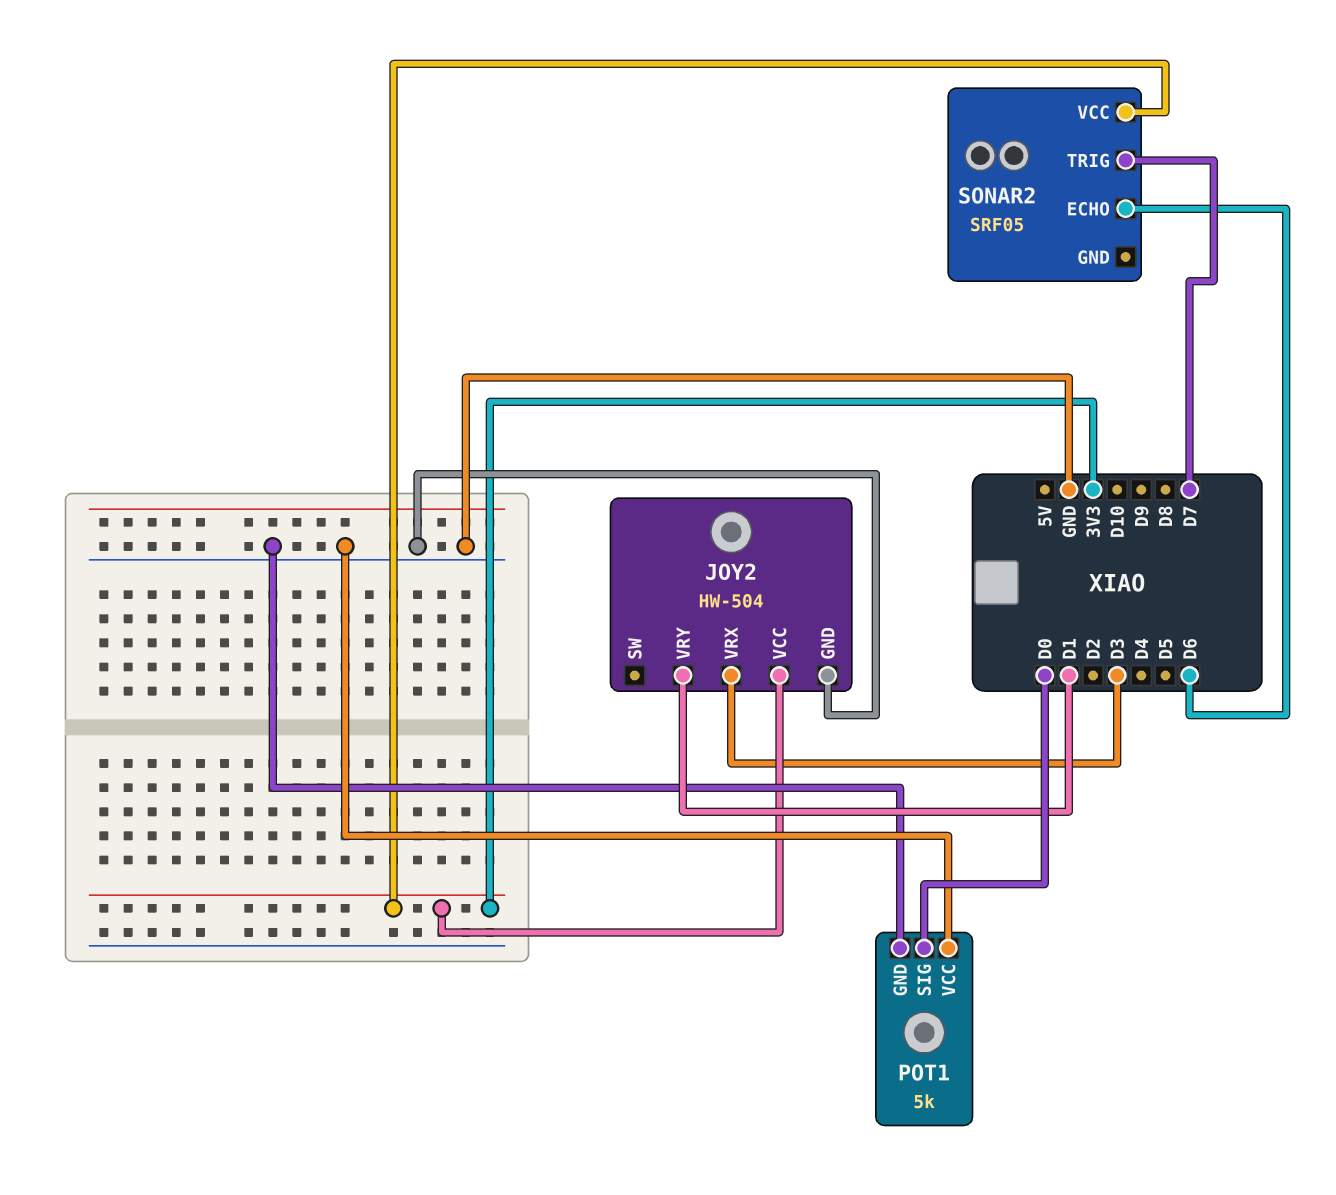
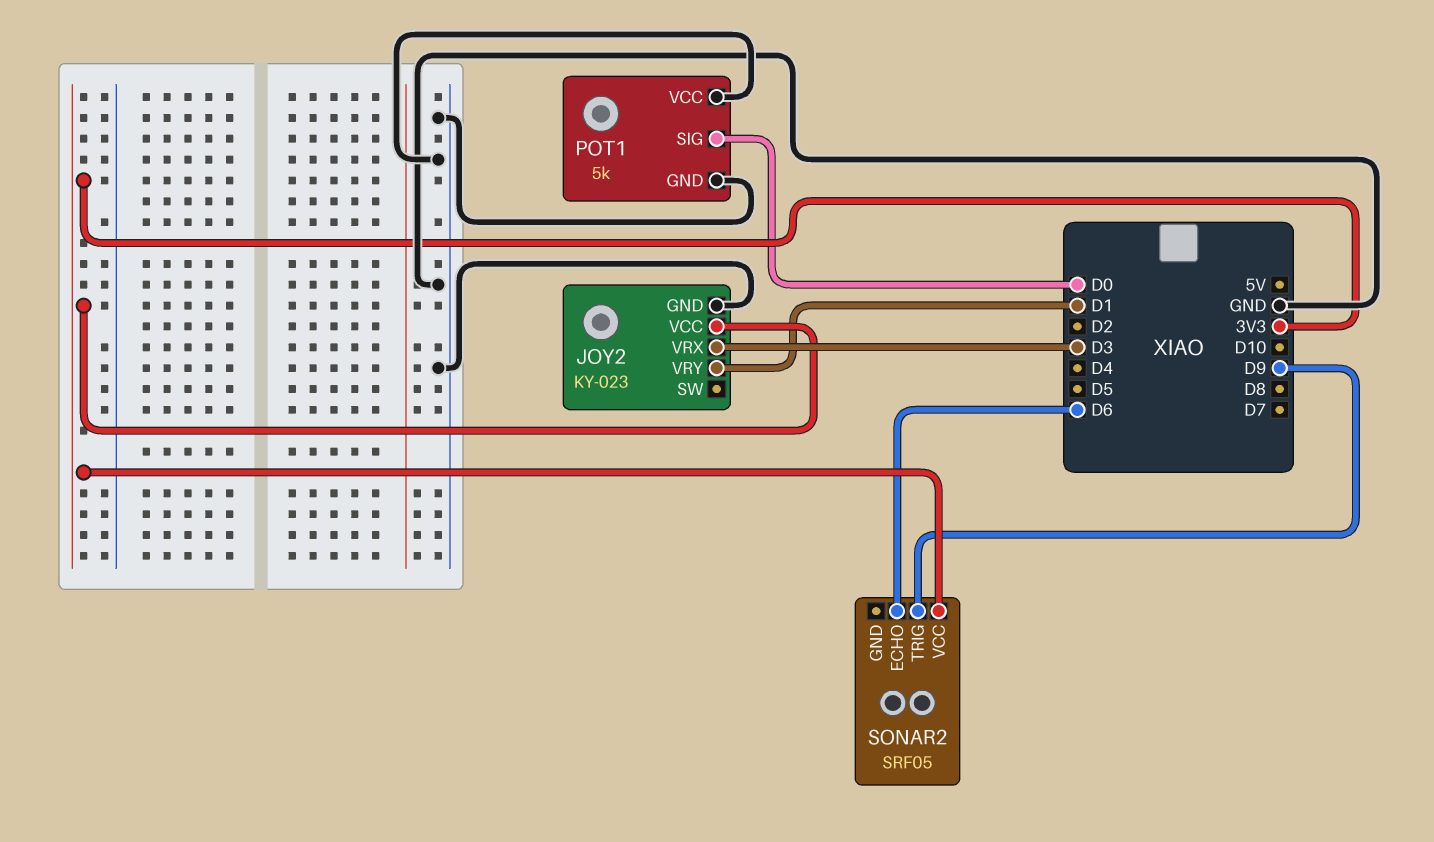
JOY2: HW-504 -> KY-023
SONAR2 pin TRIG: D7 -> D9

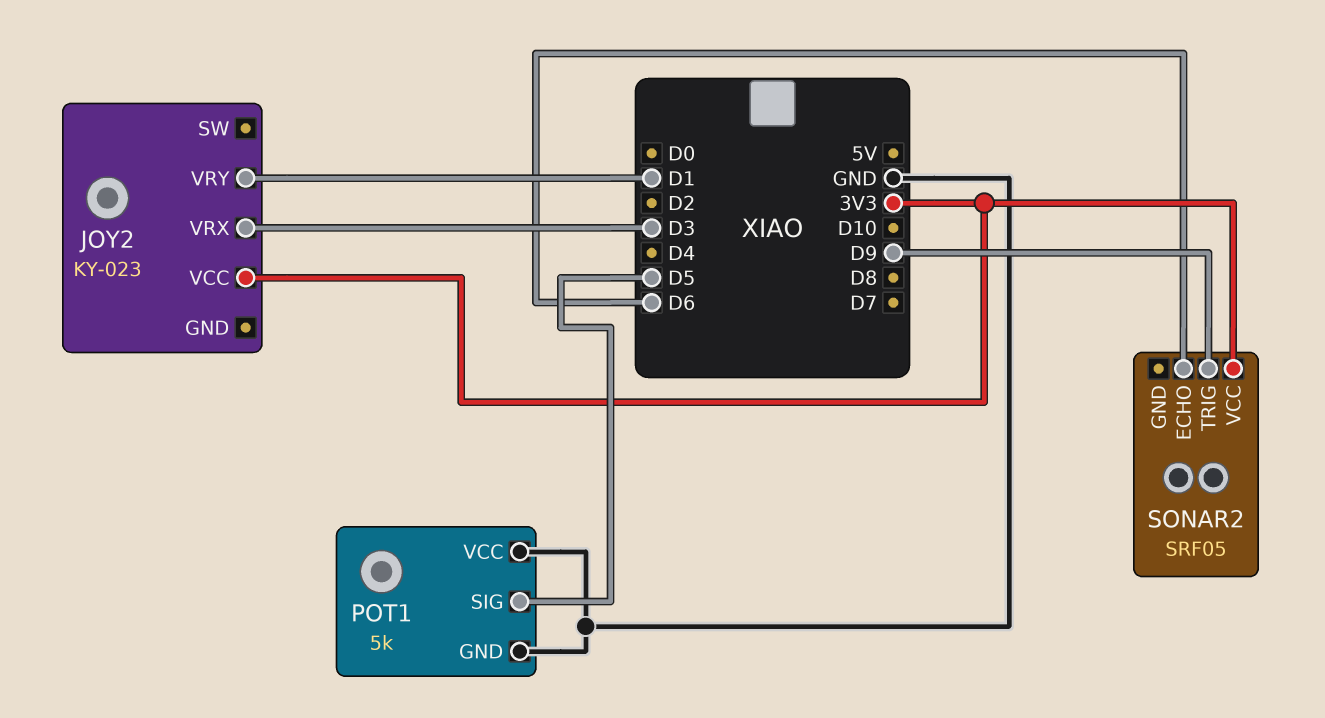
JOY2 pin GND: GND -> none
POT1 pin SIG: D0 -> D5

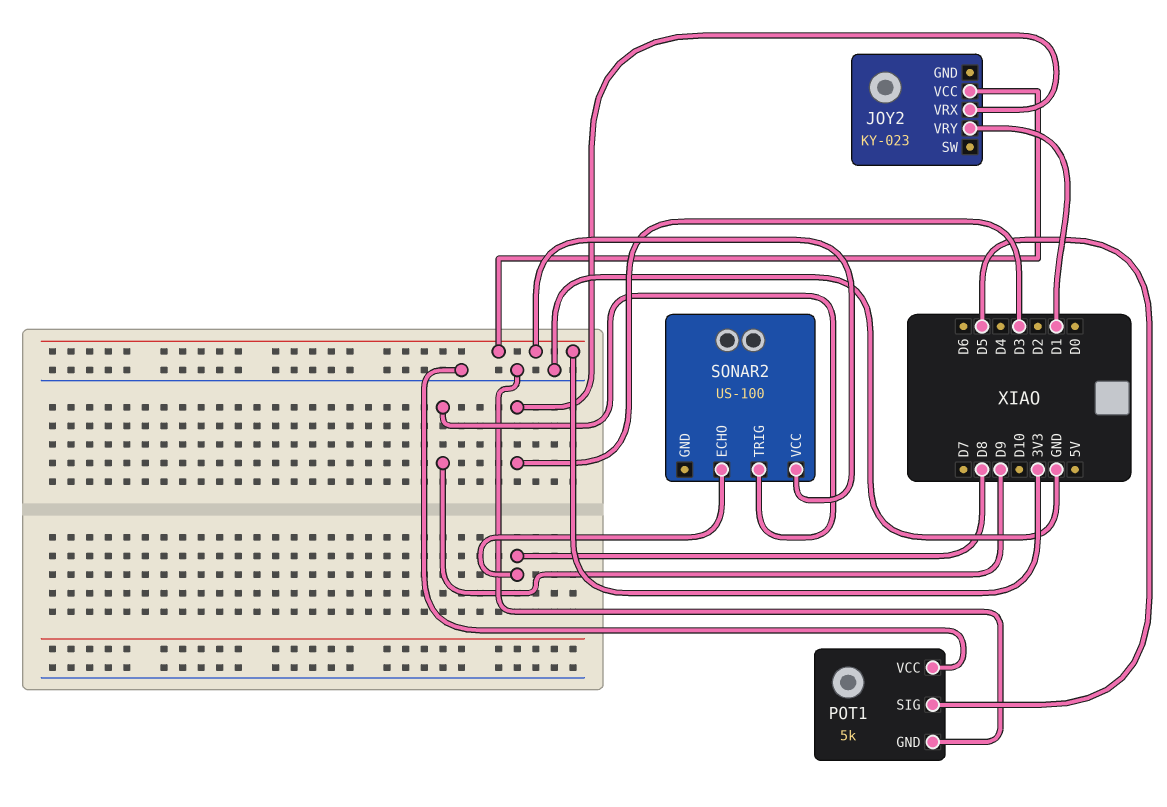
SONAR2: SRF05 -> US-100
SONAR2 pin ECHO: D6 -> D8

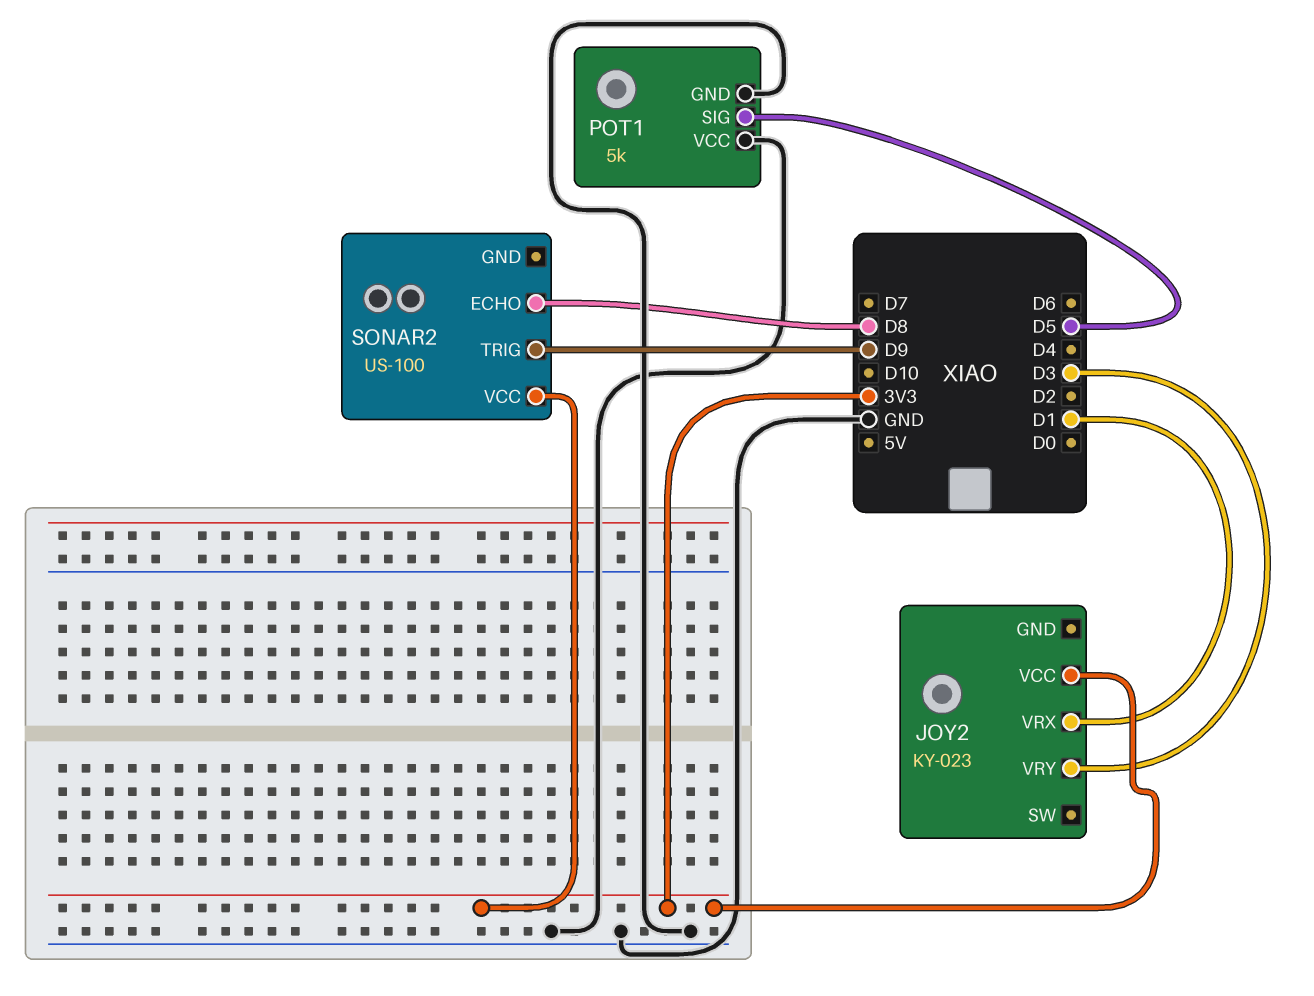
JOY2 pin VRX: D3 -> D1
JOY2 pin VRY: D1 -> D3

